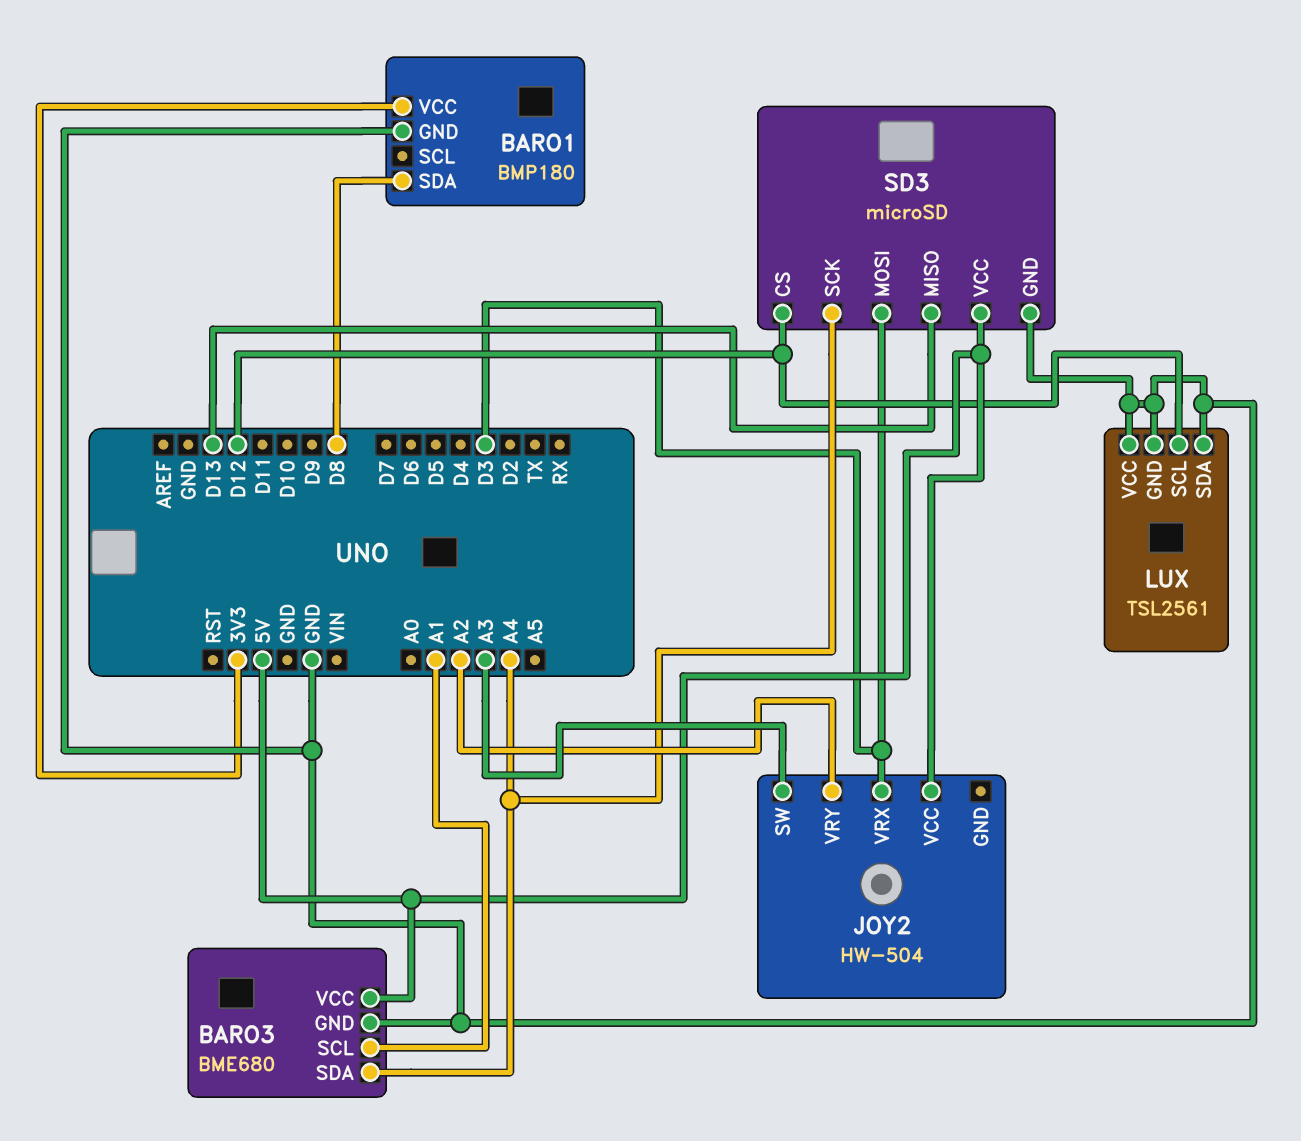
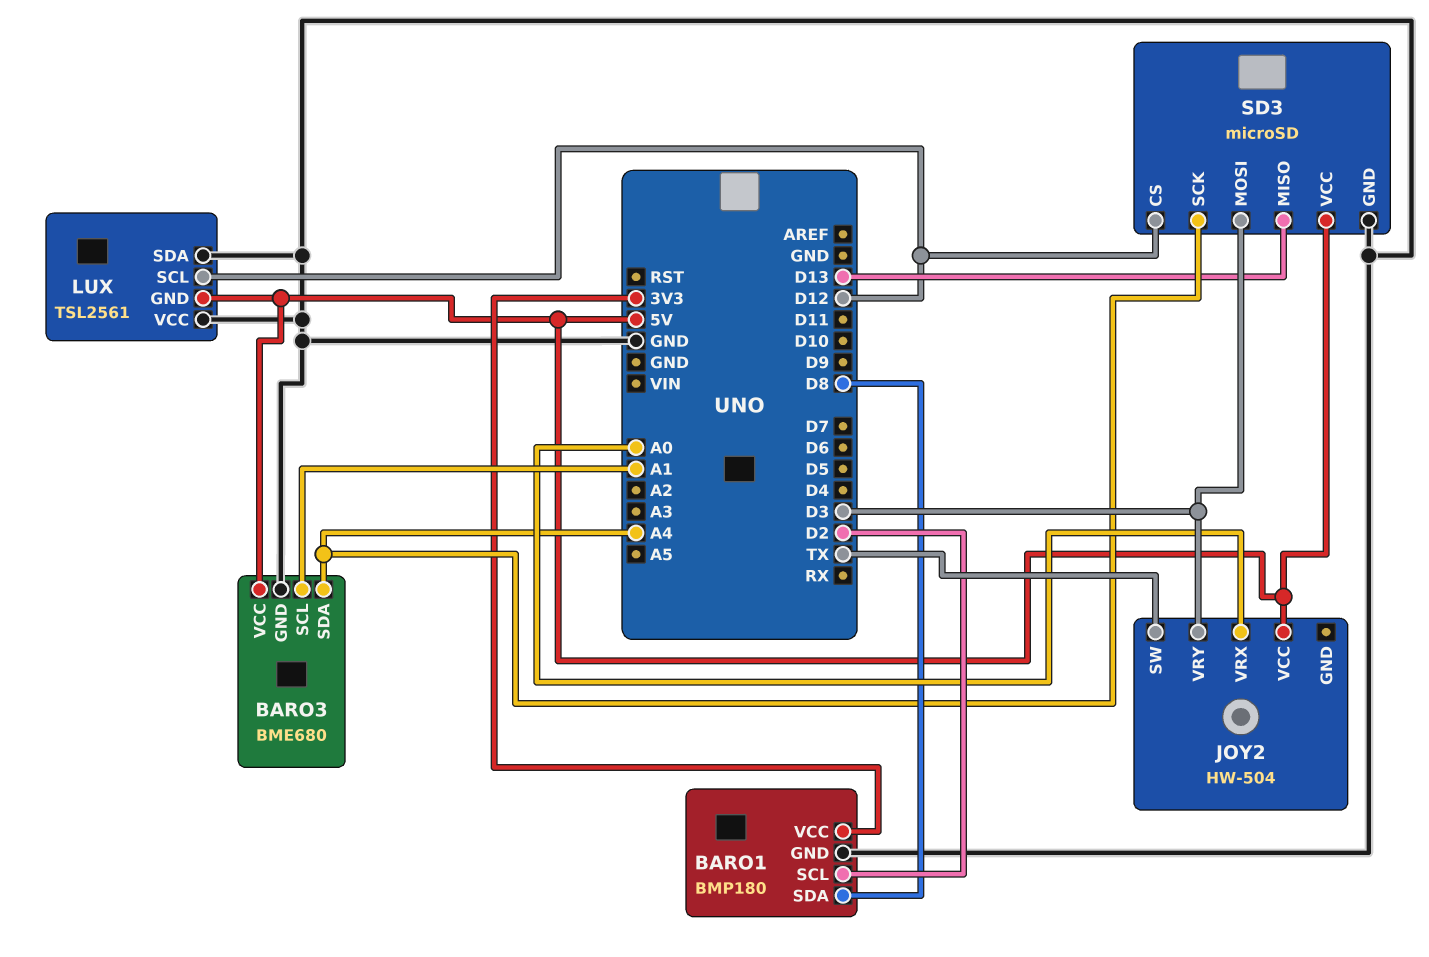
BARO1 pin SCL: none -> D2
JOY2 pin SW: A3 -> TX
JOY2 pin VRX: D3 -> A0
JOY2 pin VRY: A2 -> D3
LUX pin GND: GND -> 5V

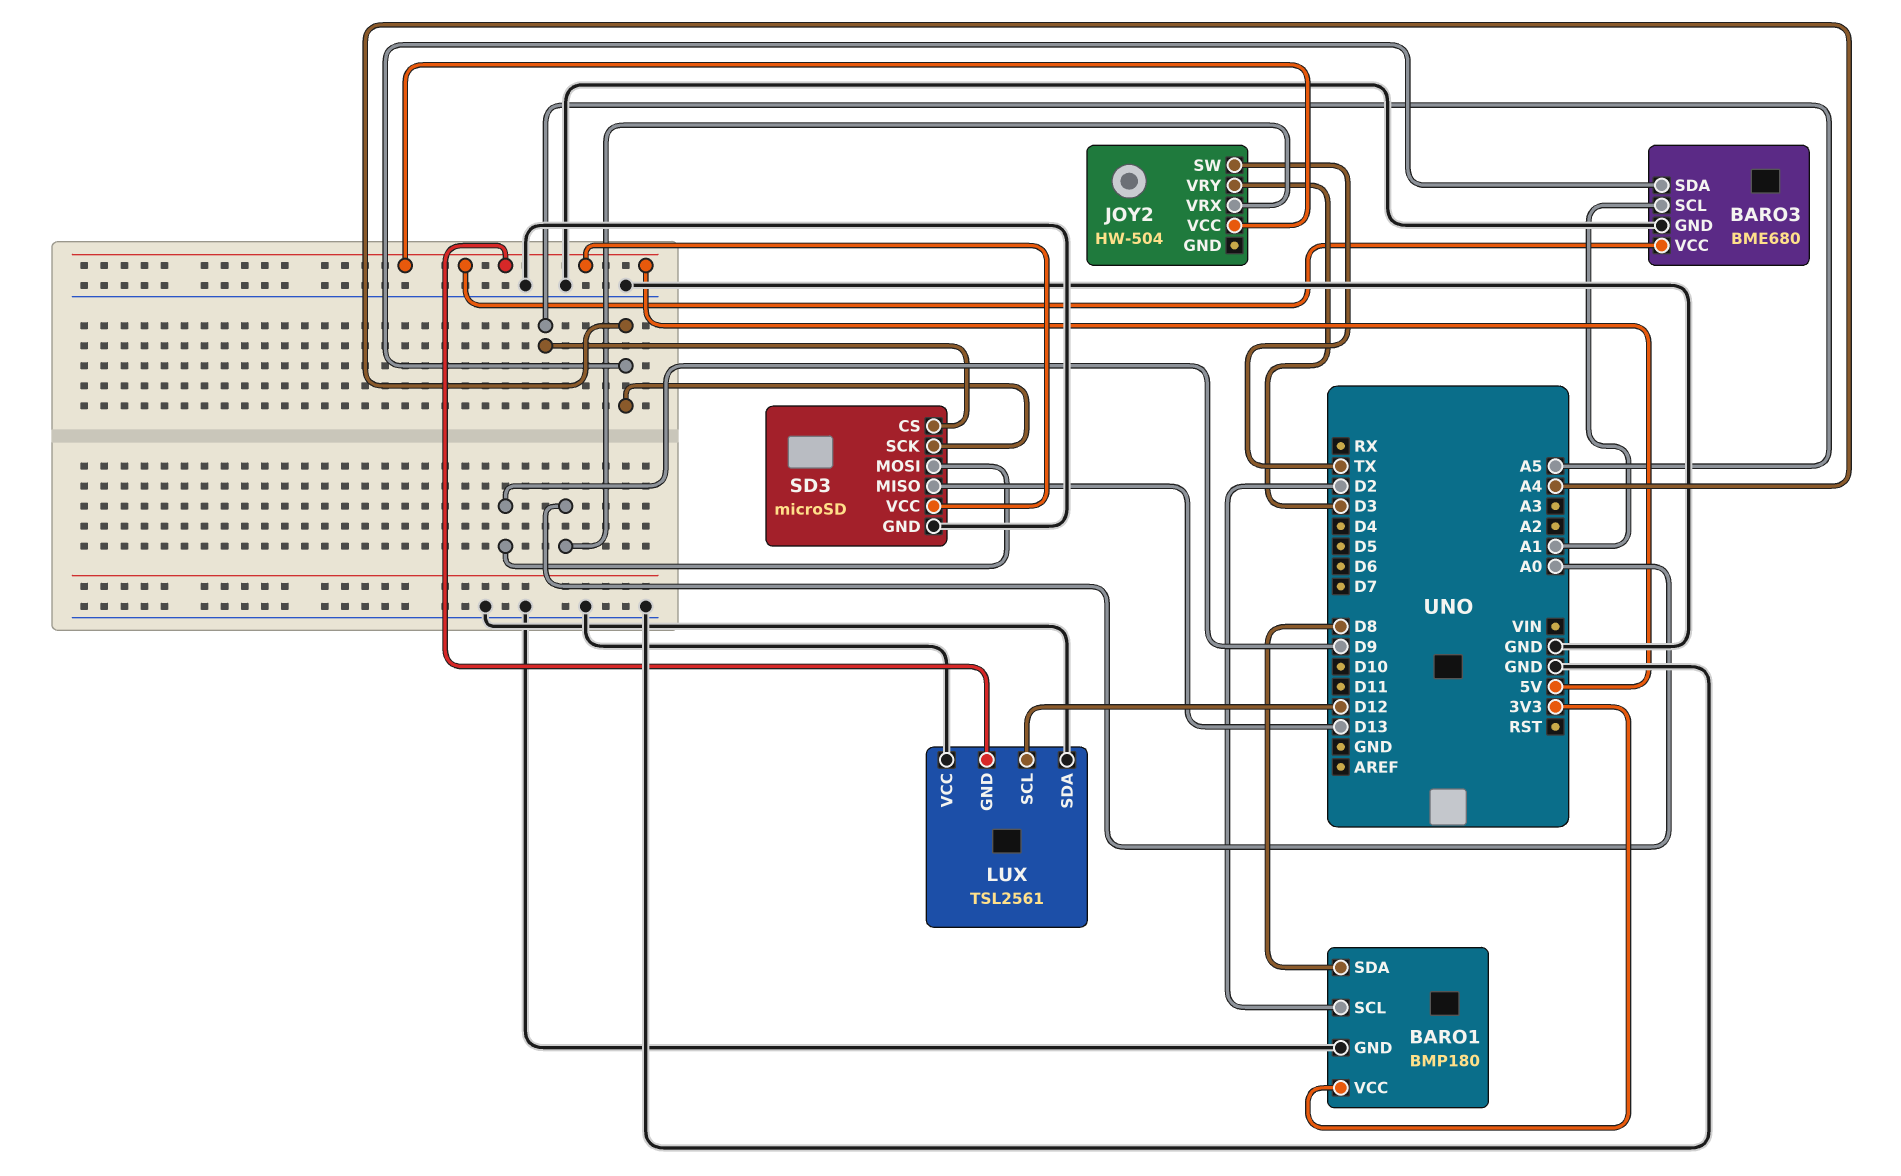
SD3 pin CS: D12 -> A5
SD3 pin MOSI: D3 -> D9

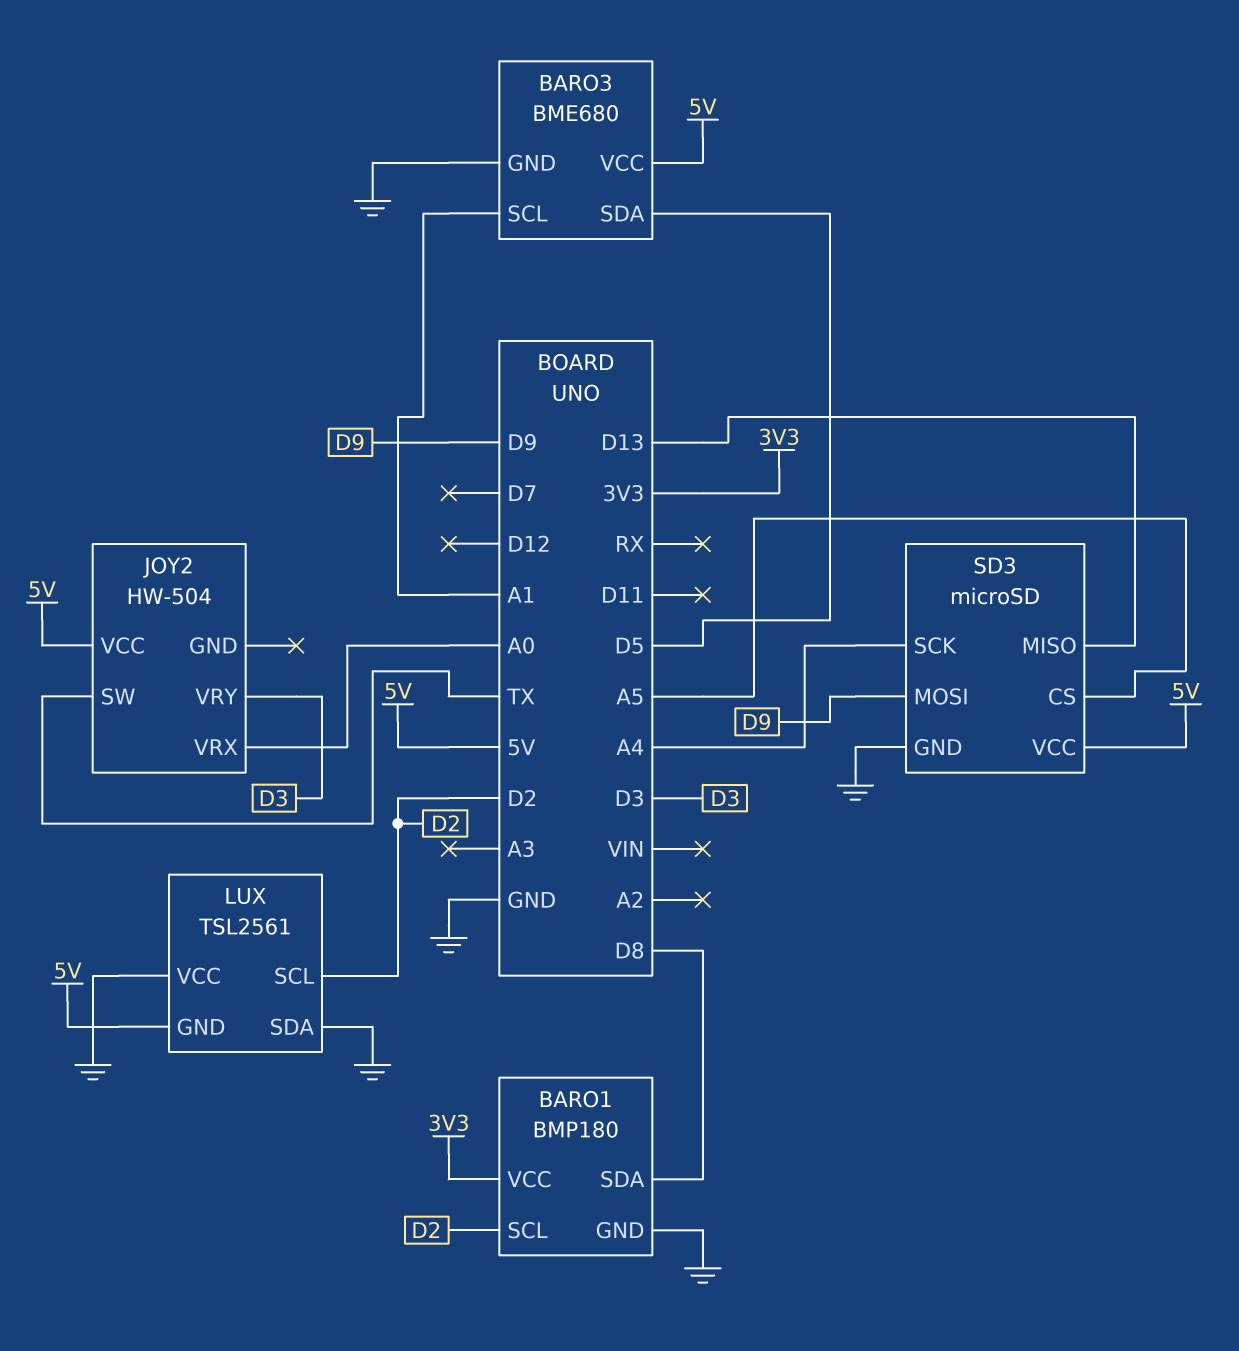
BARO3 pin SDA: A4 -> D5
LUX pin SCL: D12 -> D2

